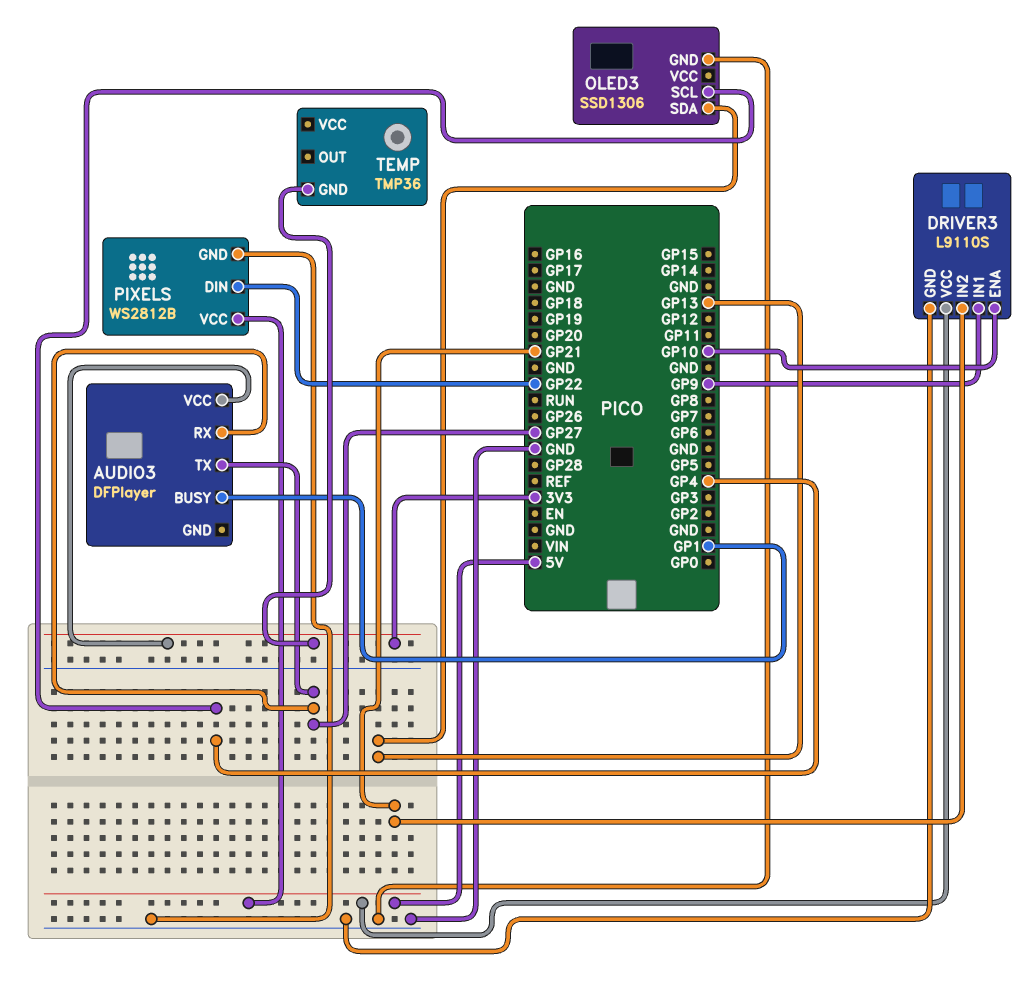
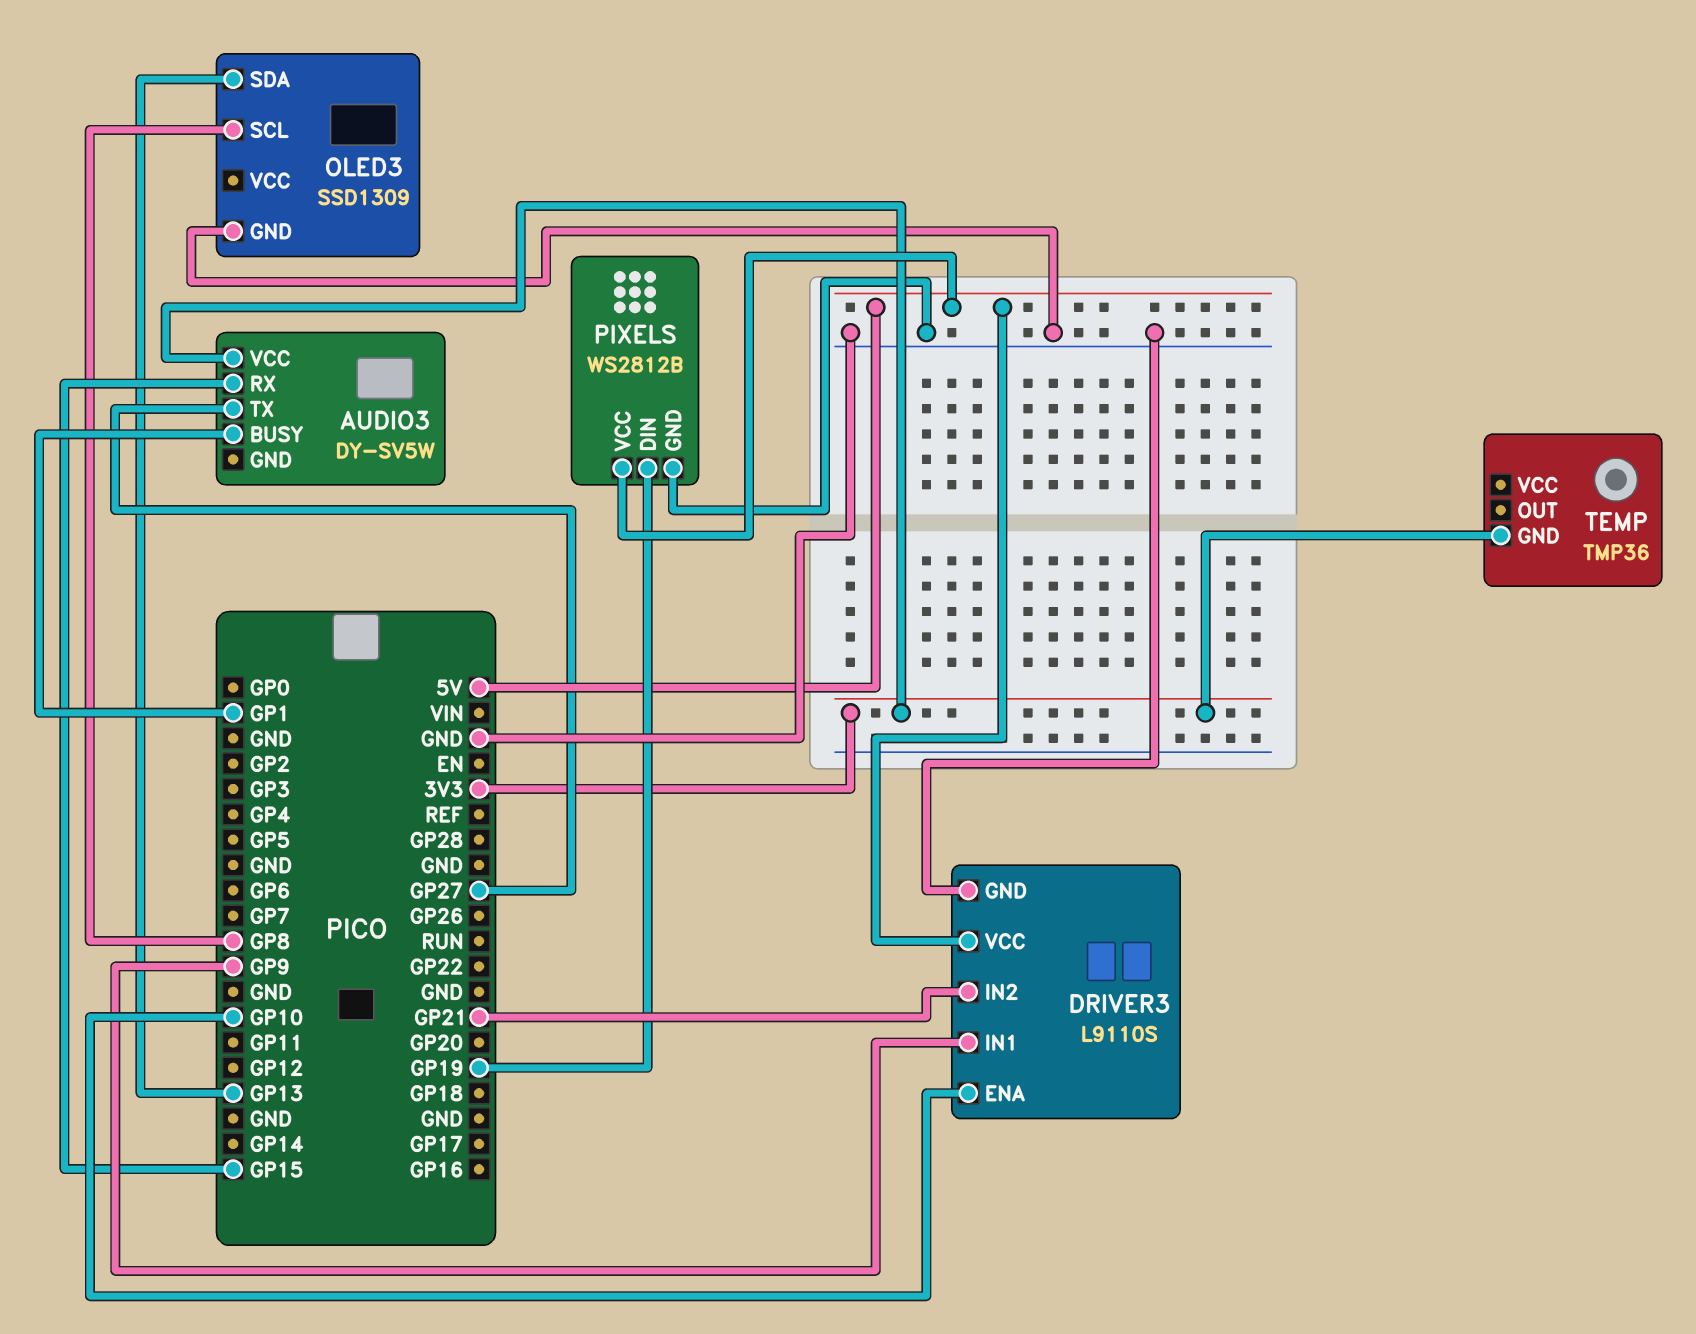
AUDIO3: DFPlayer -> DY-SV5W
AUDIO3 pin RX: GP27 -> GP15
OLED3: SSD1306 -> SSD1309
OLED3 pin SCL: GP4 -> GP8
PIXELS pin DIN: GP22 -> GP19

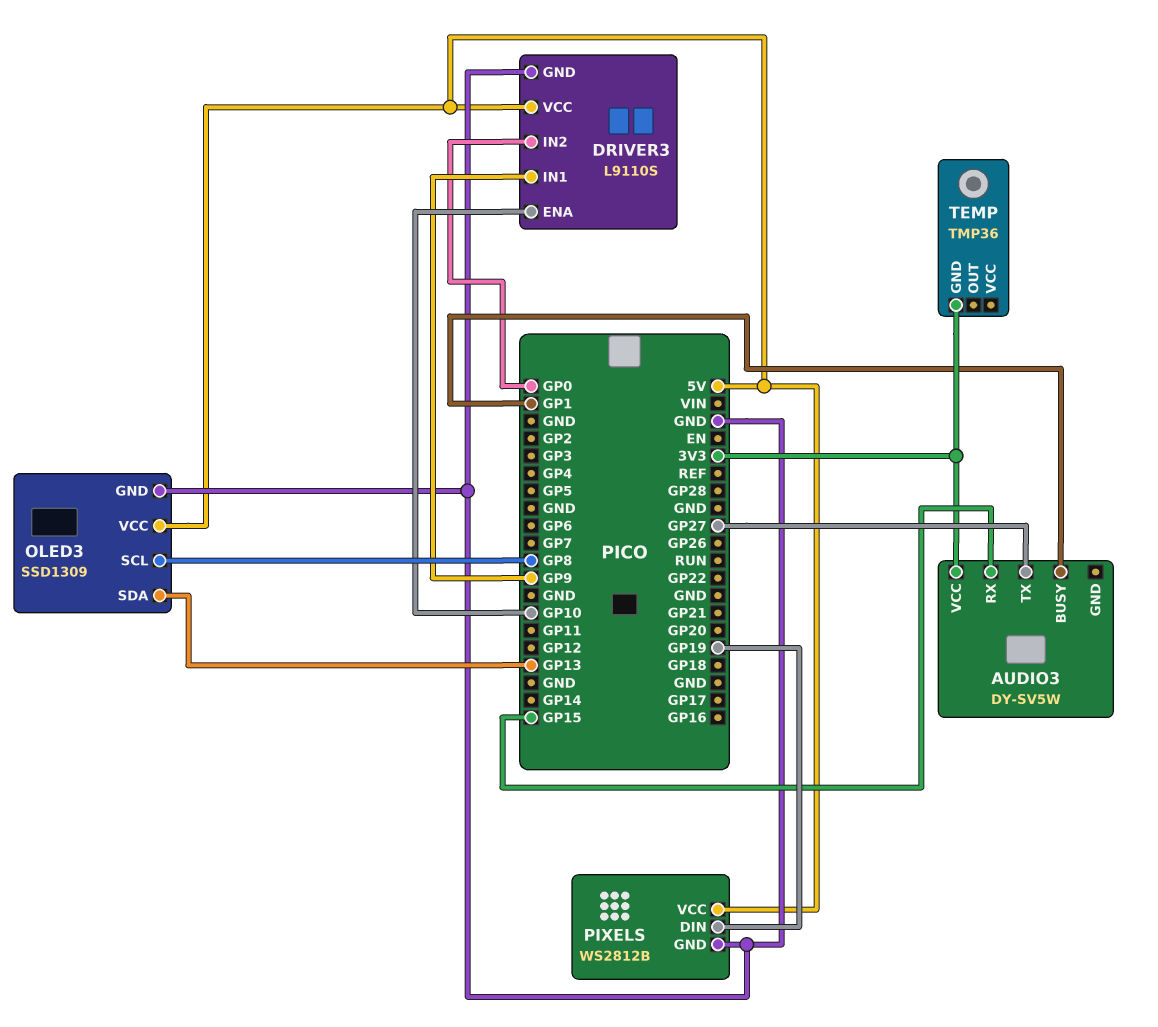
DRIVER3 pin IN2: GP21 -> GP0
OLED3 pin VCC: none -> 5V

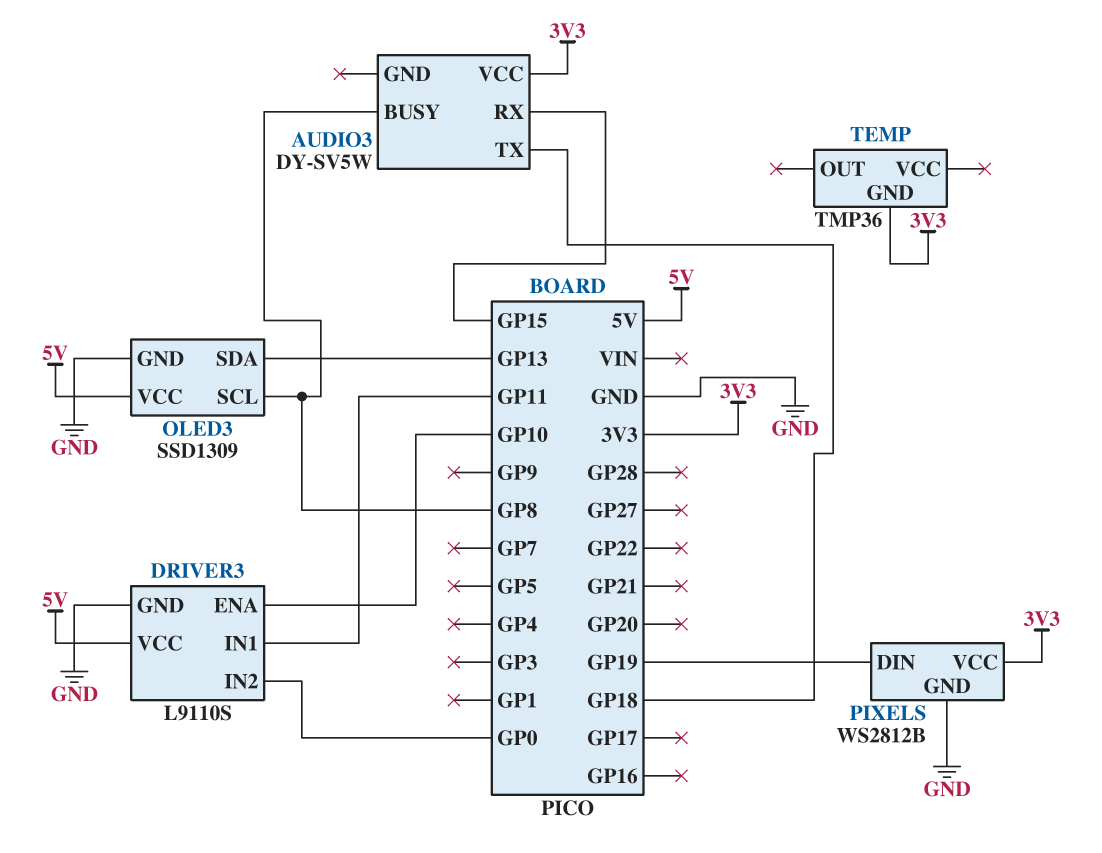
AUDIO3 pin BUSY: GP1 -> GP8
AUDIO3 pin TX: GP27 -> GP18
DRIVER3 pin IN1: GP9 -> GP11
PIXELS pin VCC: 5V -> 3V3

